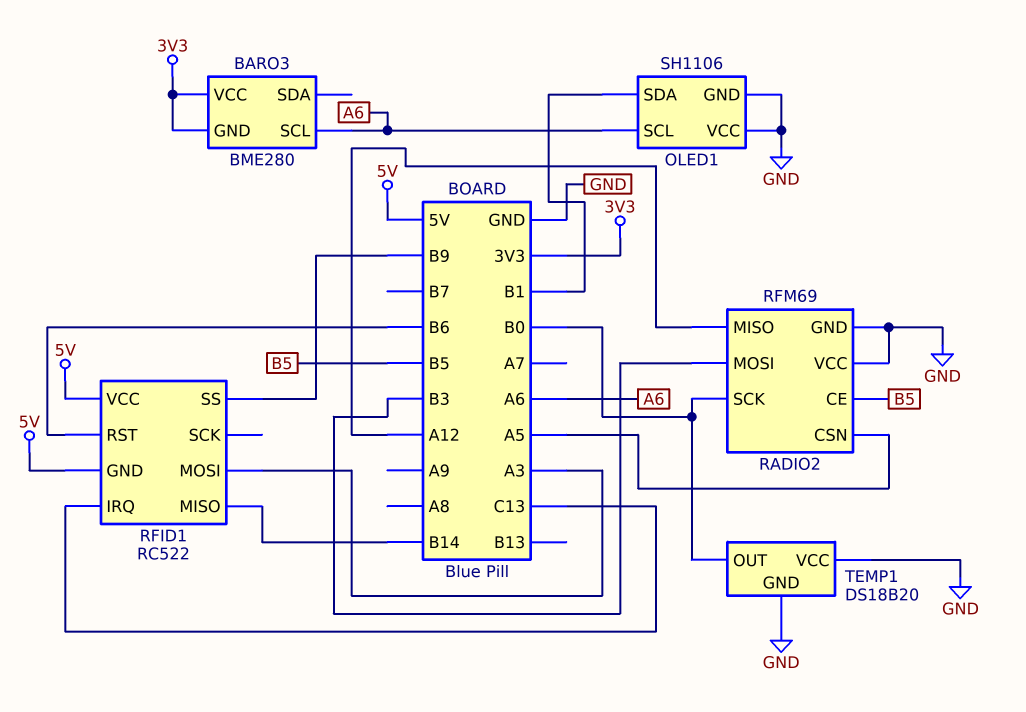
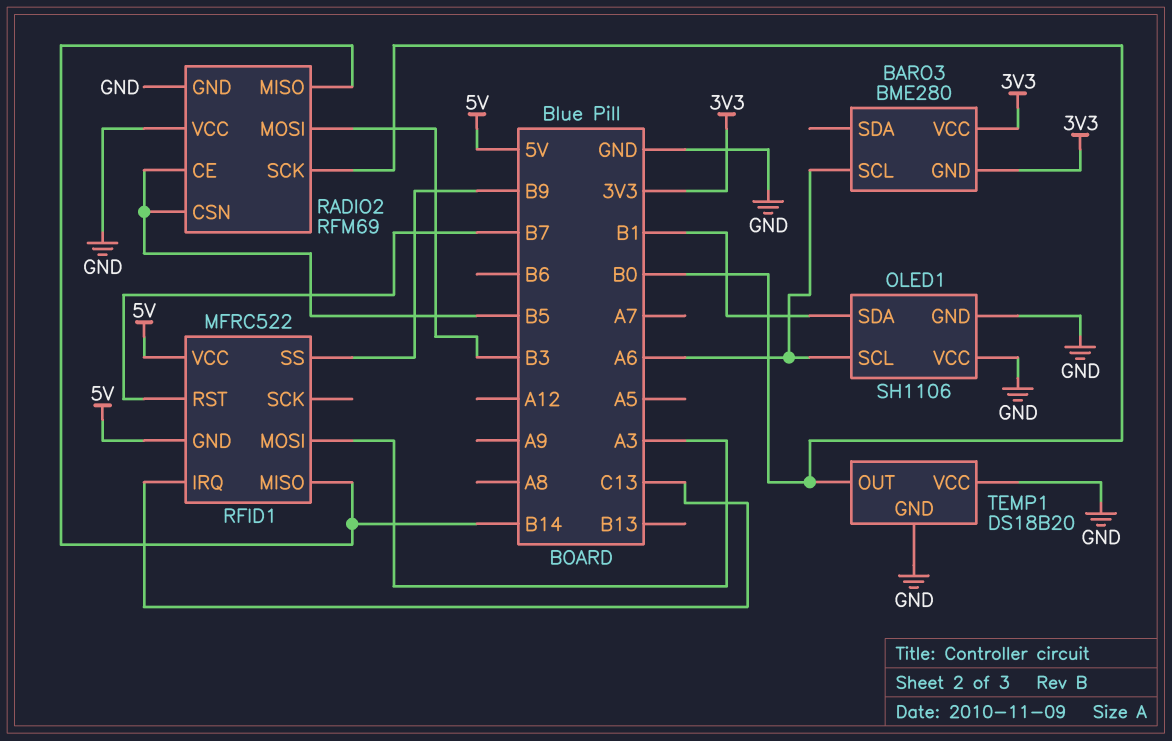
RADIO2 pin CSN: A5 -> B5
RADIO2 pin MISO: A12 -> B14
RFID1: RC522 -> MFRC522
RFID1 pin RST: B6 -> B7

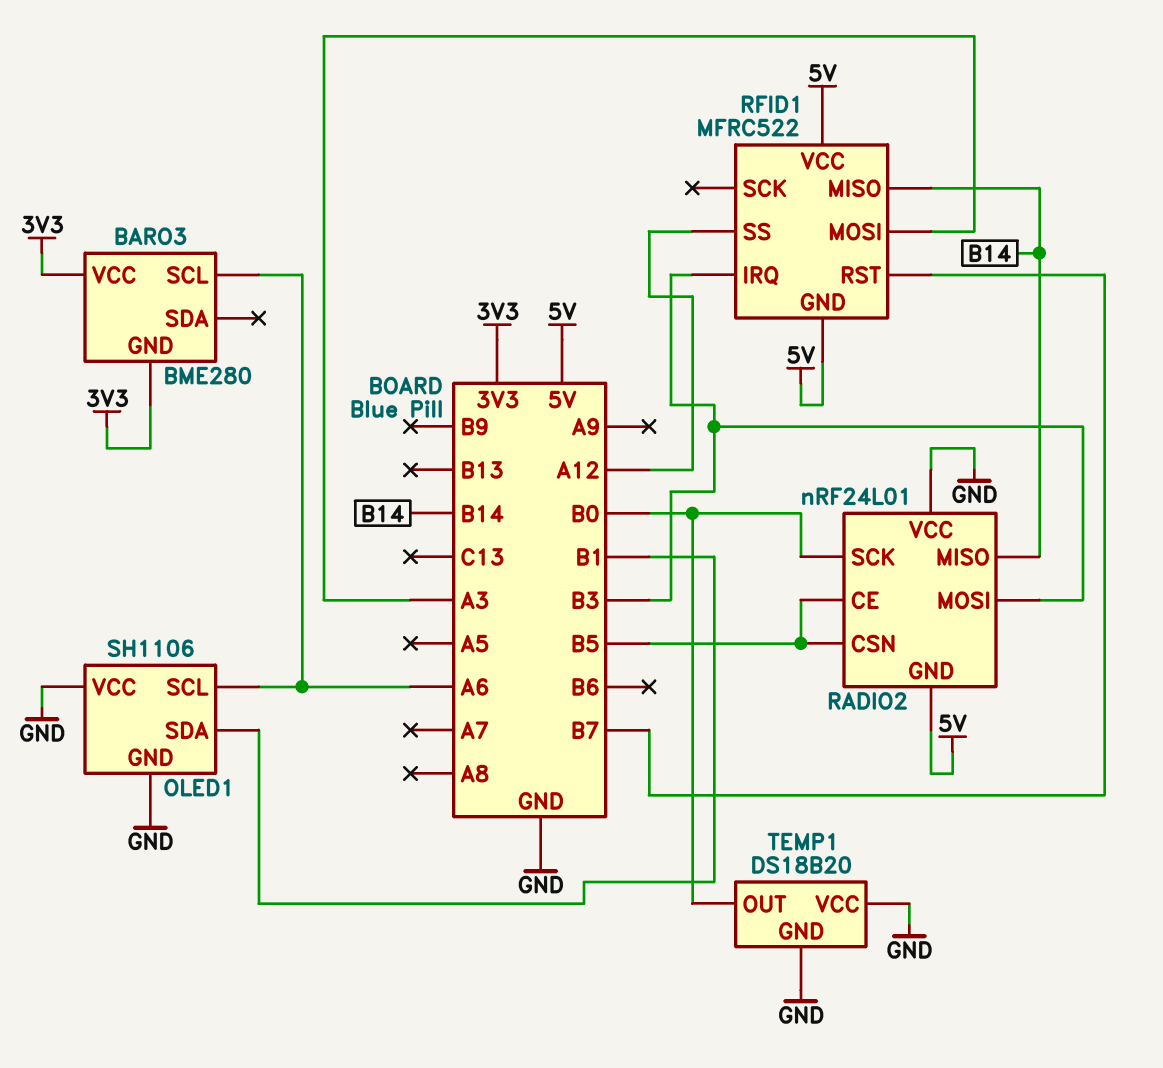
RADIO2: RFM69 -> nRF24L01
RADIO2 pin GND: GND -> 5V
RFID1 pin IRQ: C13 -> B3
RFID1 pin SS: B9 -> A12

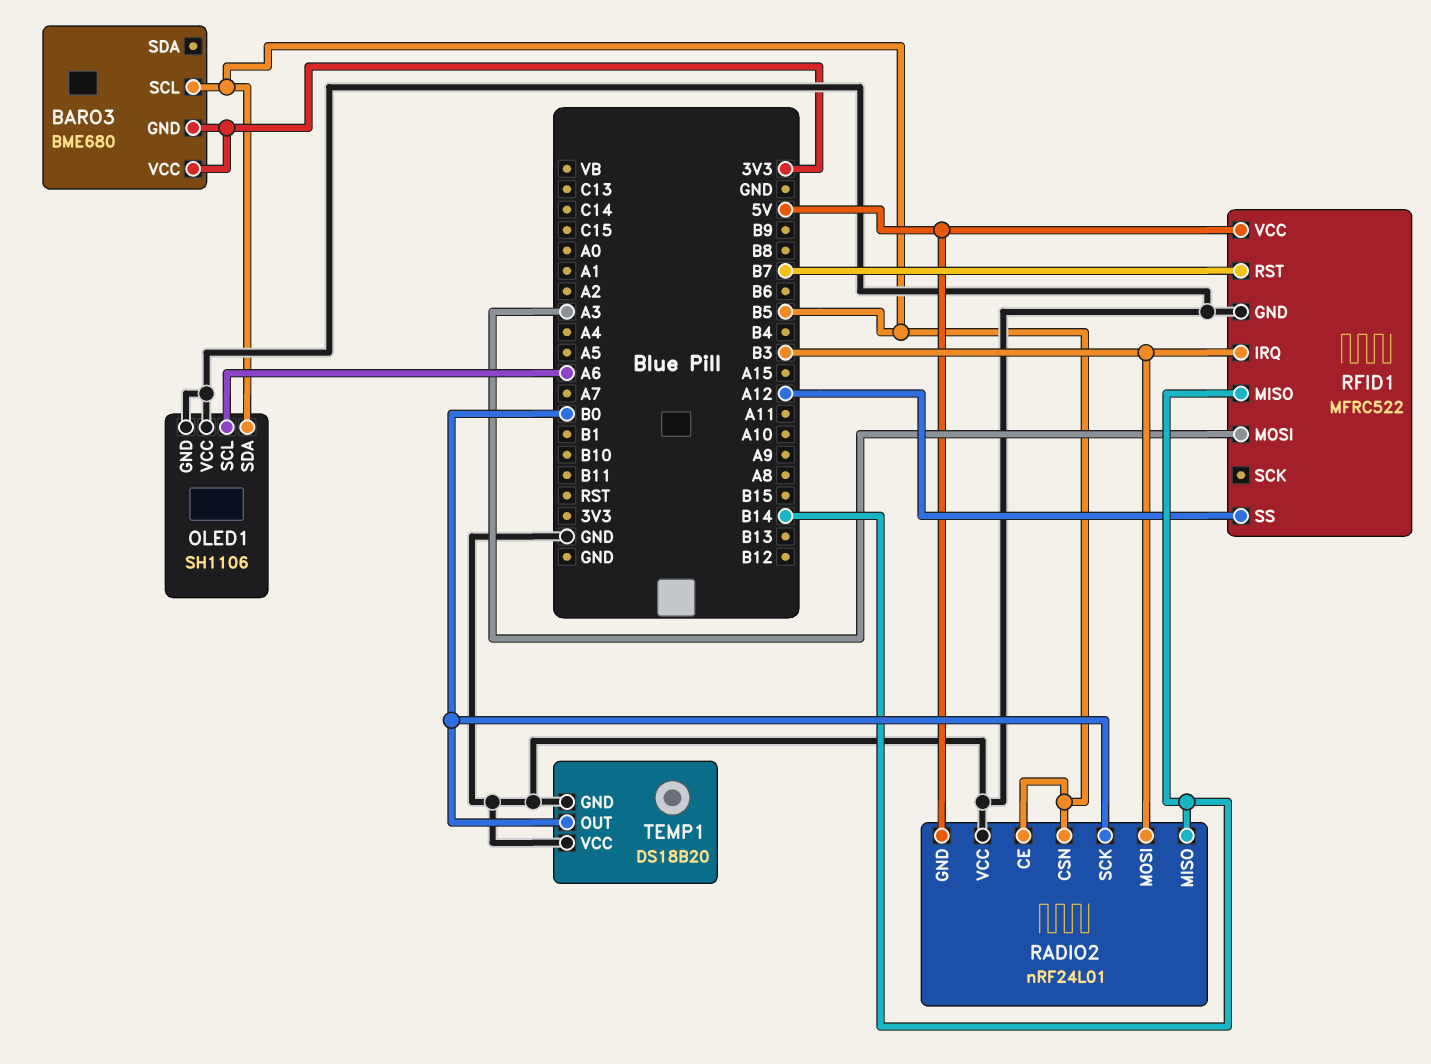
BARO3: BME280 -> BME680
BARO3 pin SCL: A6 -> B5
OLED1 pin SDA: B1 -> B5
RFID1 pin GND: 5V -> GND

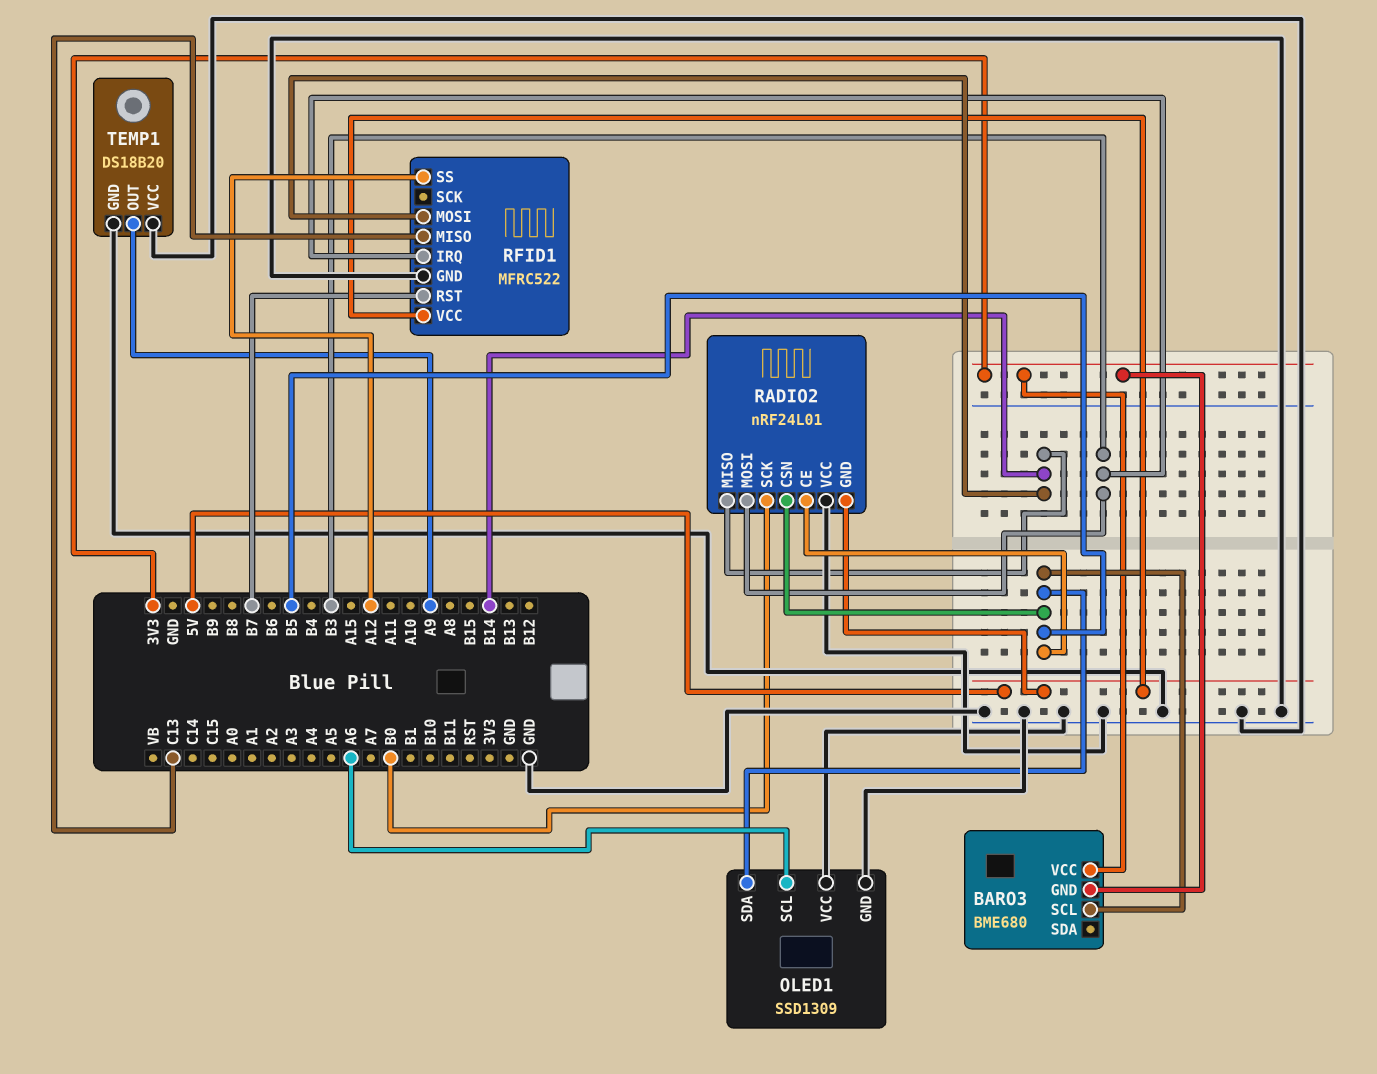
OLED1: SH1106 -> SSD1309
RFID1 pin MISO: B14 -> C13
RFID1 pin MOSI: A3 -> B14
TEMP1 pin OUT: B0 -> A9

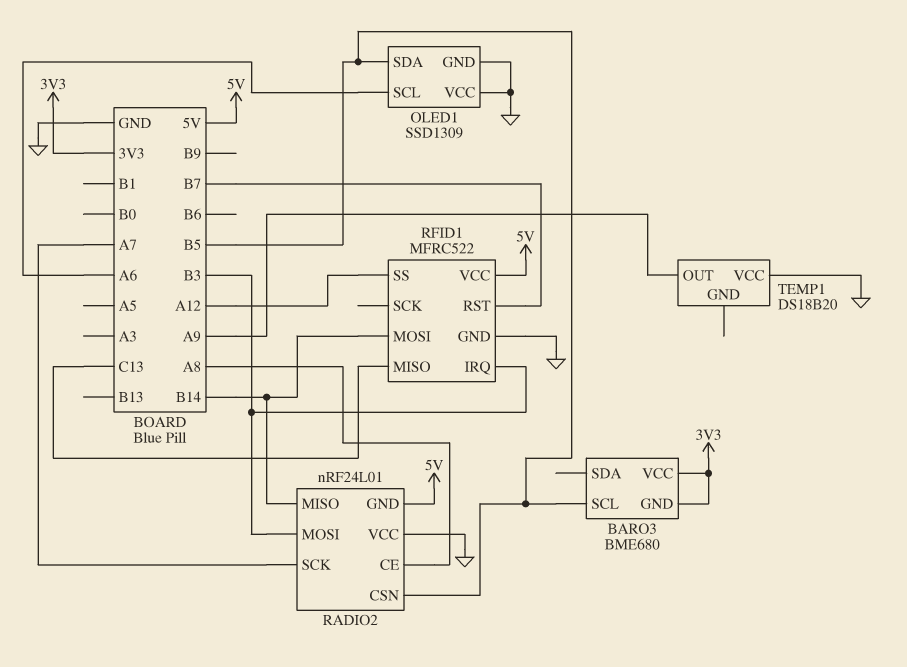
RADIO2 pin CE: B5 -> A8
RADIO2 pin SCK: B0 -> A7
TEMP1 pin GND: GND -> none

